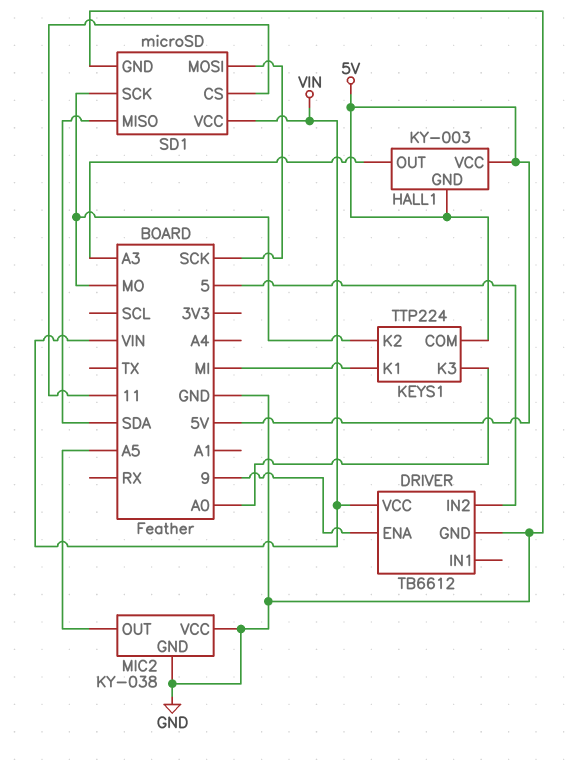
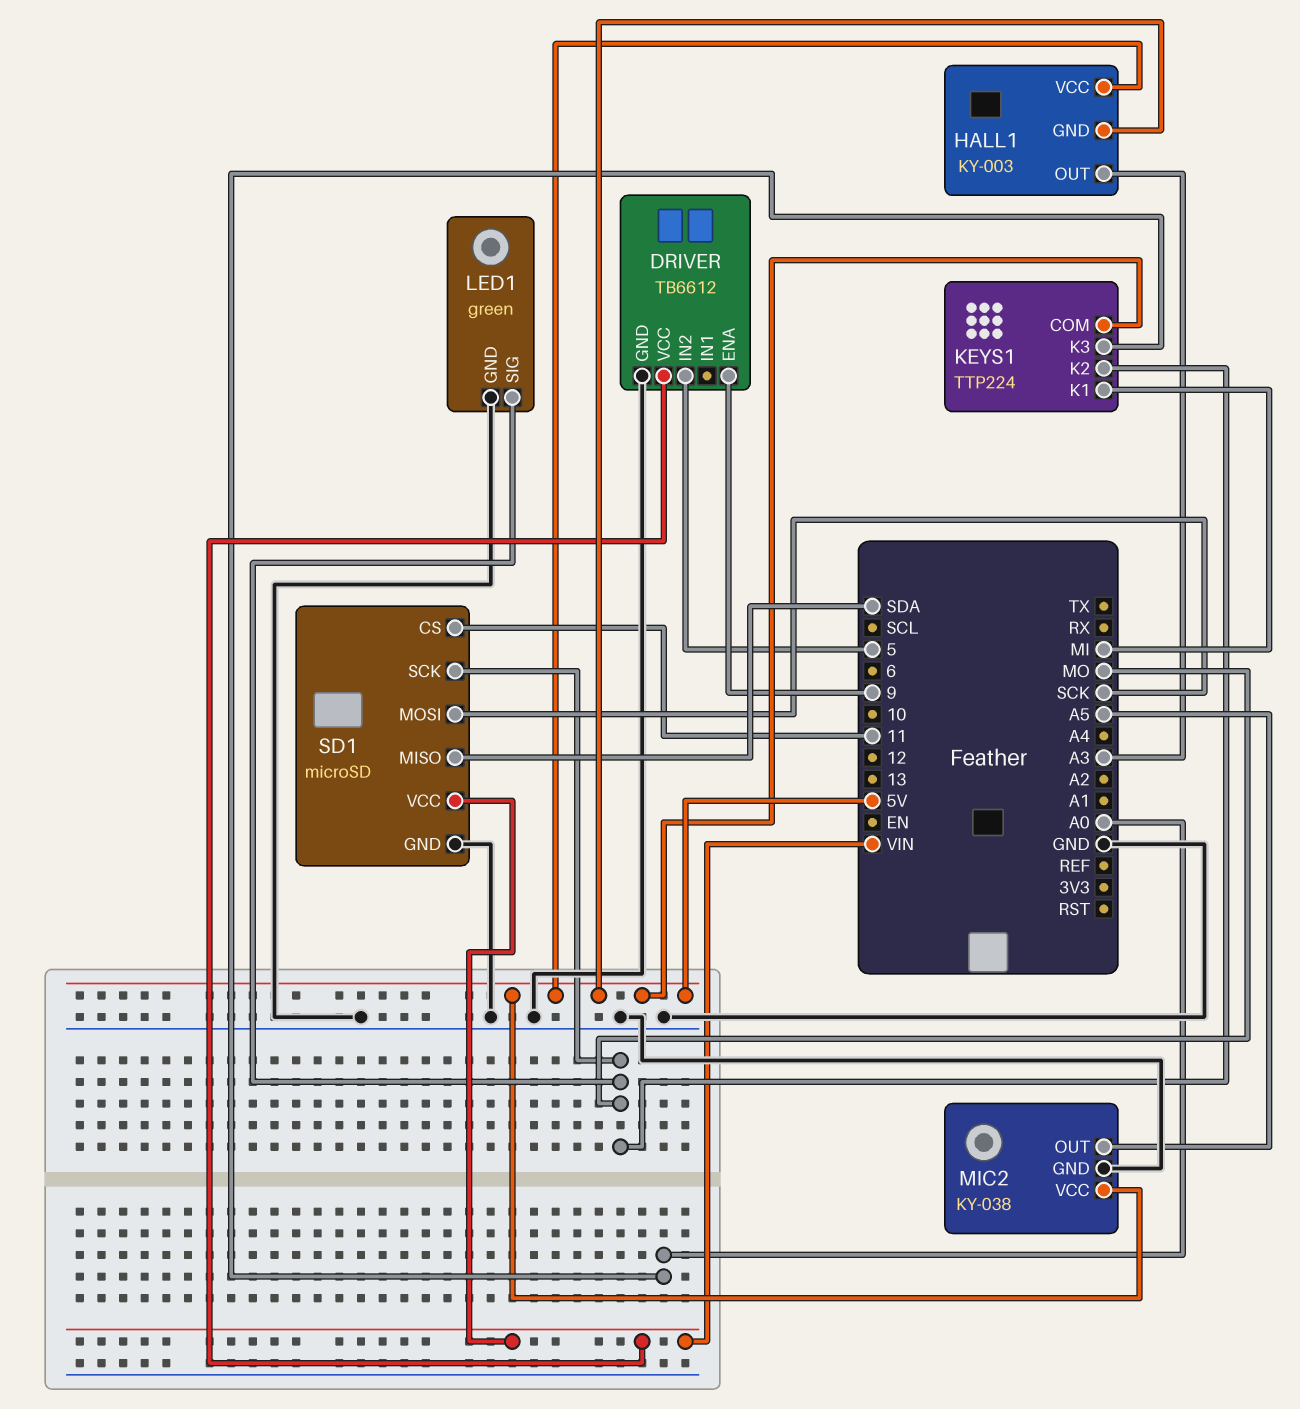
LED1: none -> green
LED1 pin GND: none -> GND
LED1 pin SIG: none -> MO
MIC2 pin VCC: GND -> 5V

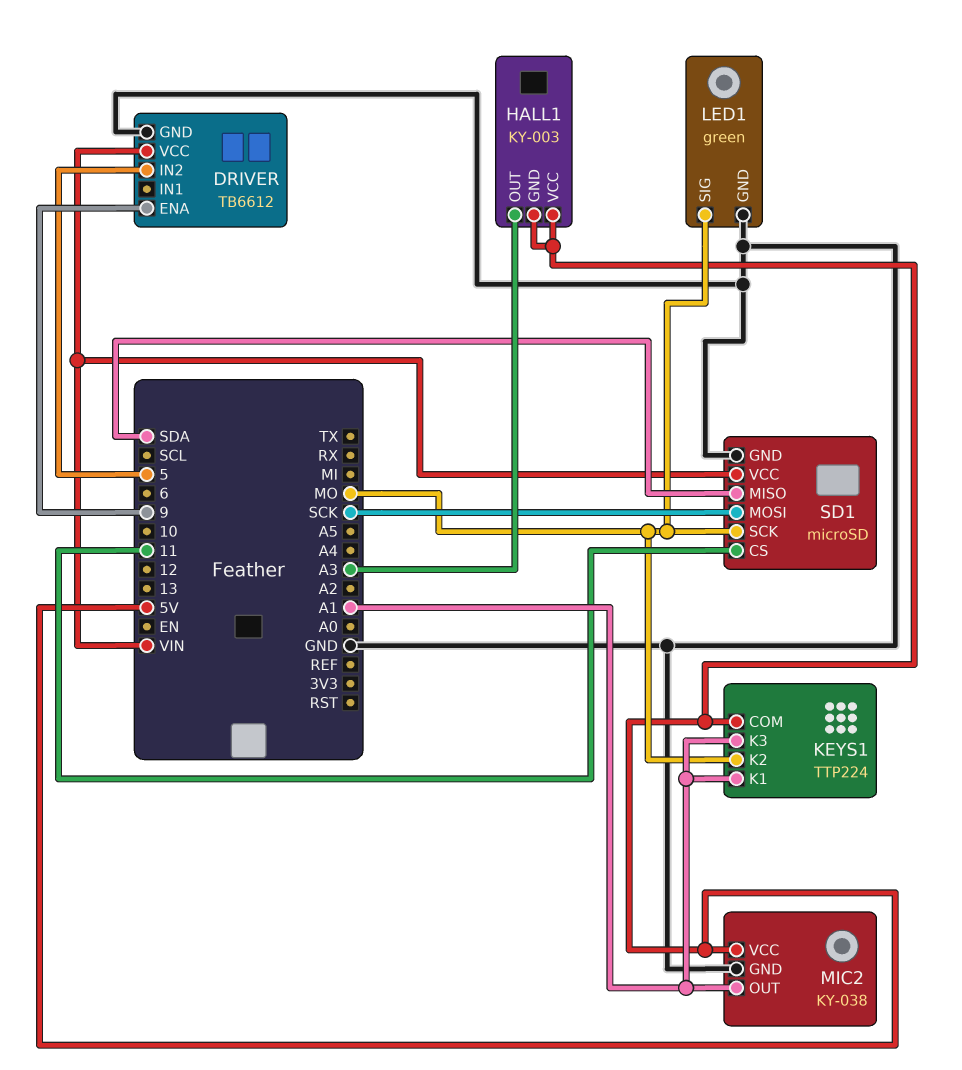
KEYS1 pin K1: MI -> A1
KEYS1 pin K3: A0 -> A1
MIC2 pin OUT: A5 -> A1

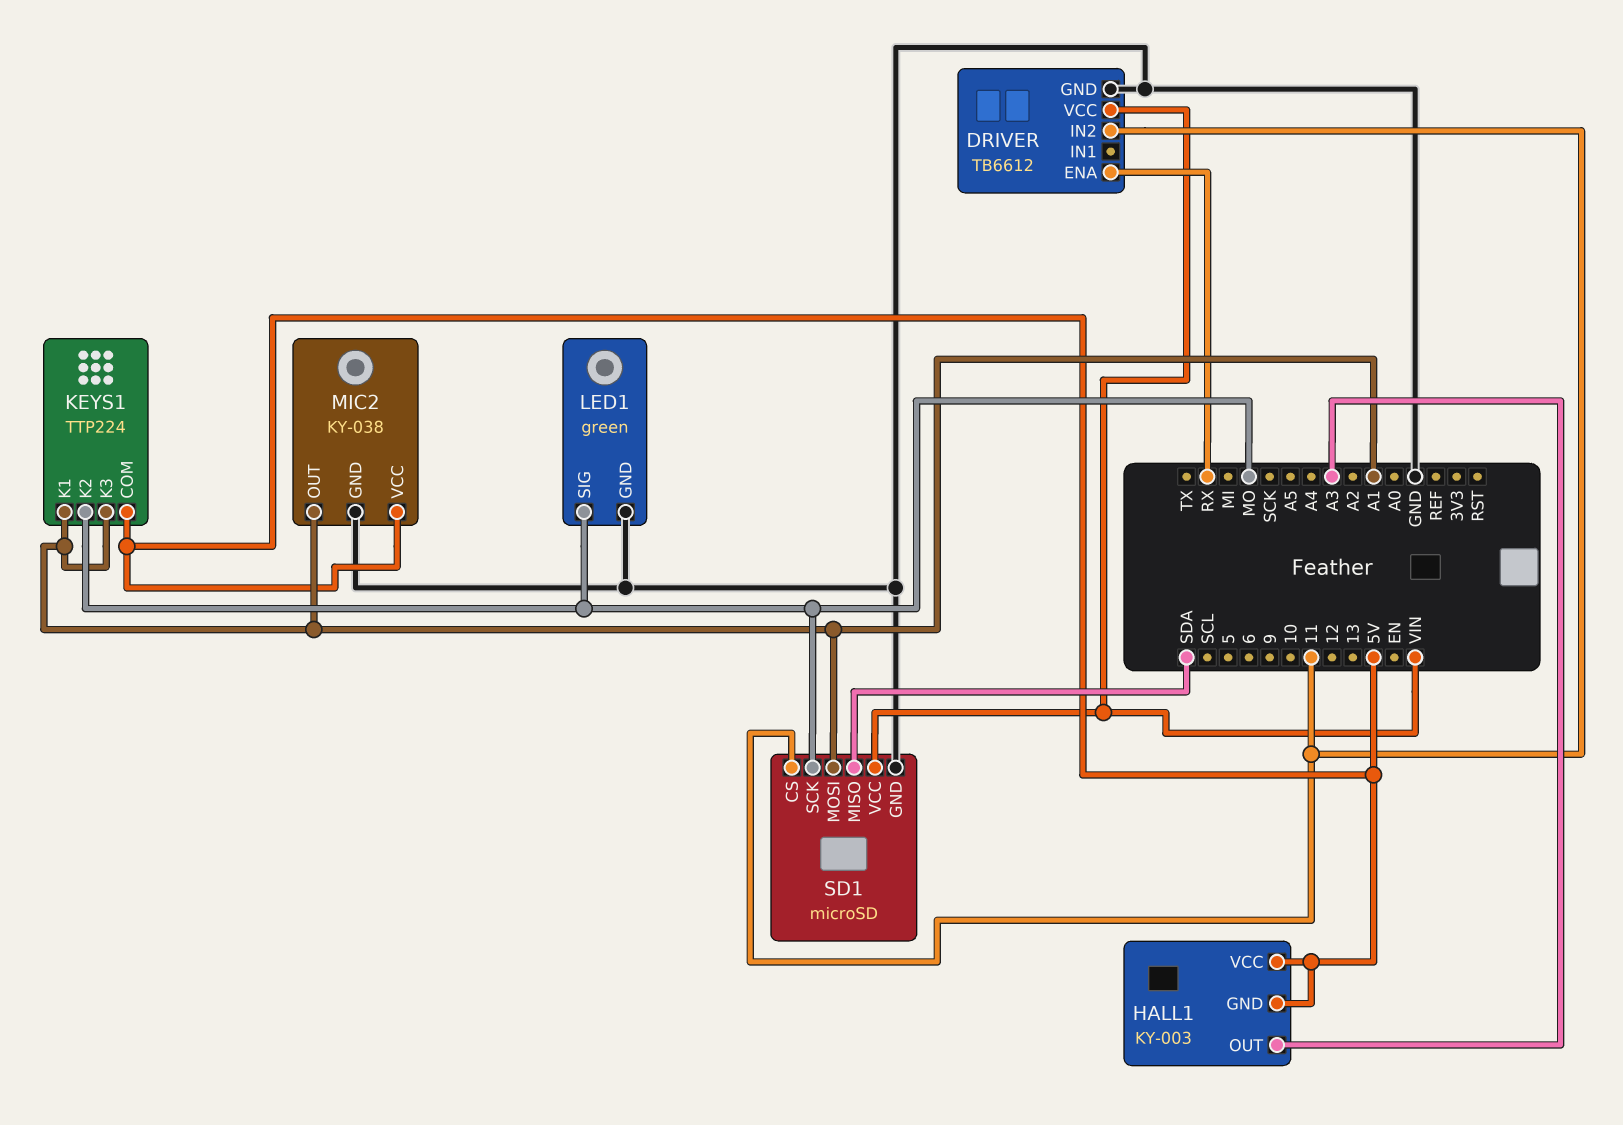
DRIVER pin ENA: 9 -> RX
DRIVER pin IN2: 5 -> 11
SD1 pin MOSI: SCK -> A1

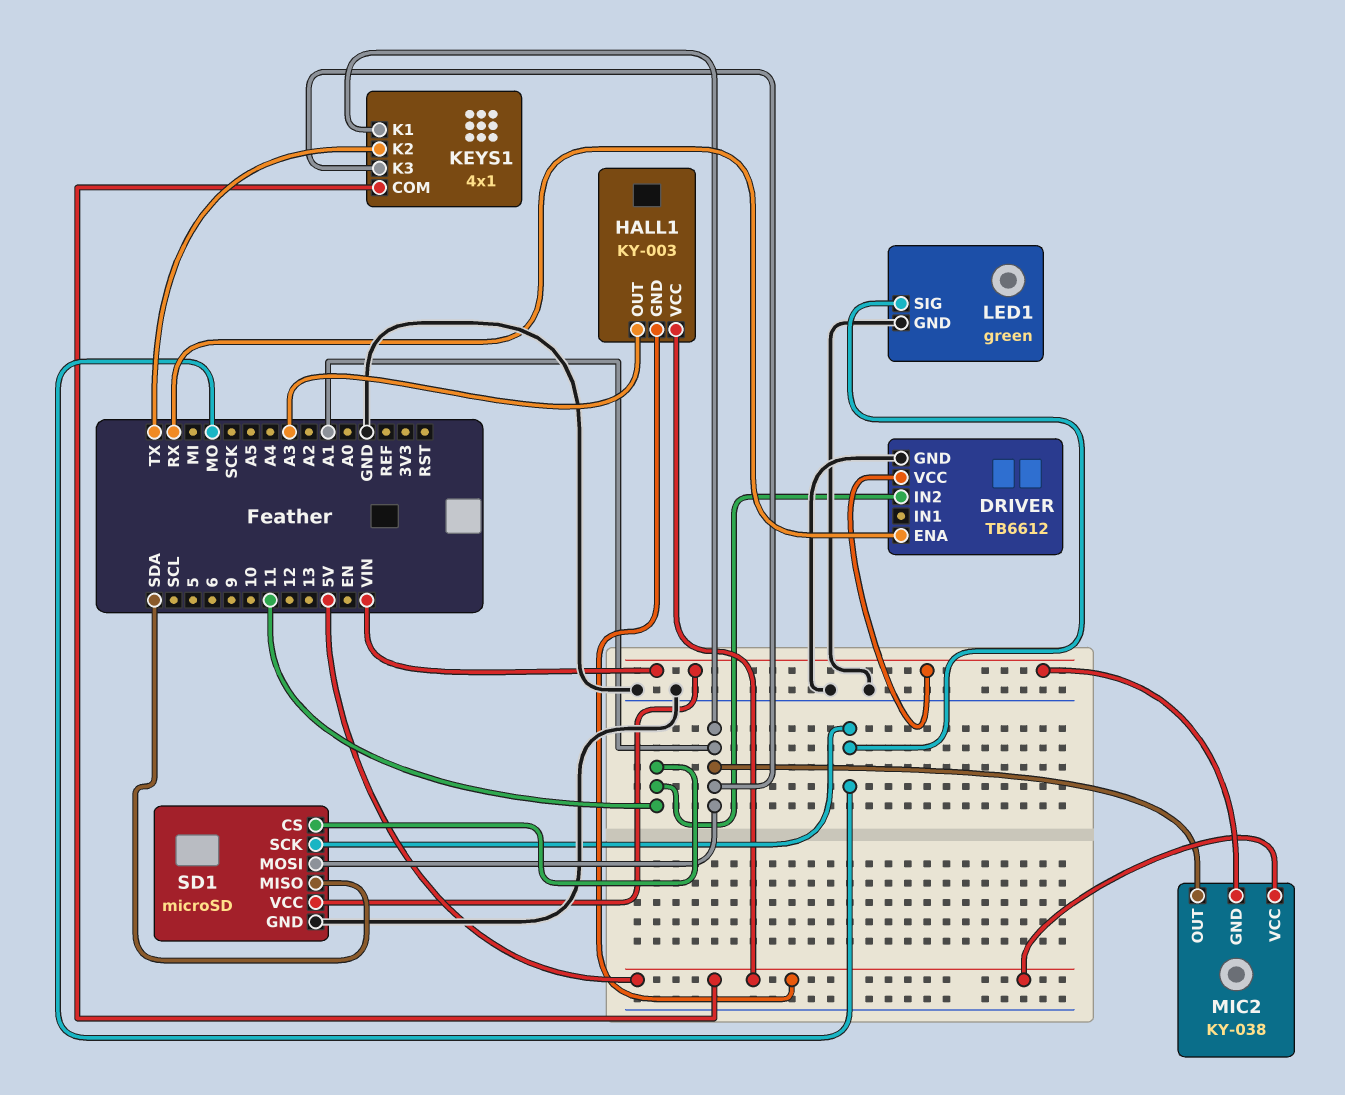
KEYS1: TTP224 -> 4x1
KEYS1 pin K2: MO -> TX
MIC2 pin GND: GND -> VIN

